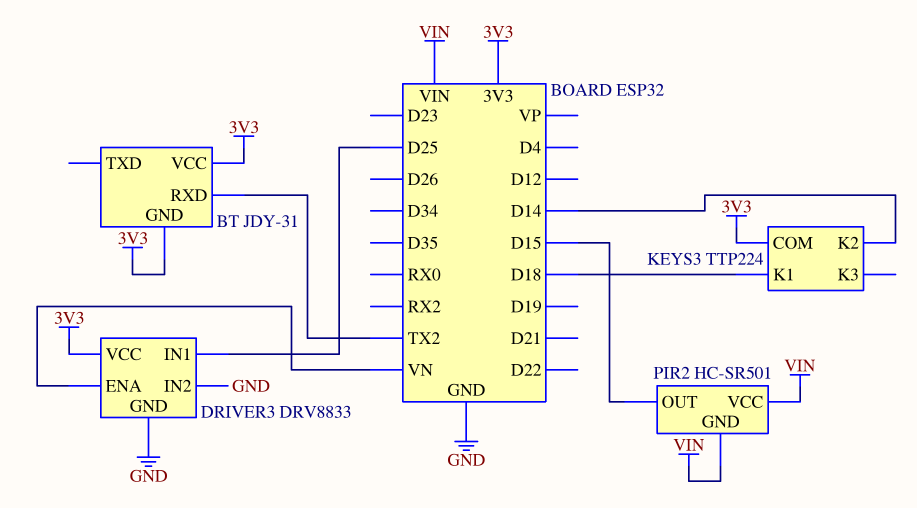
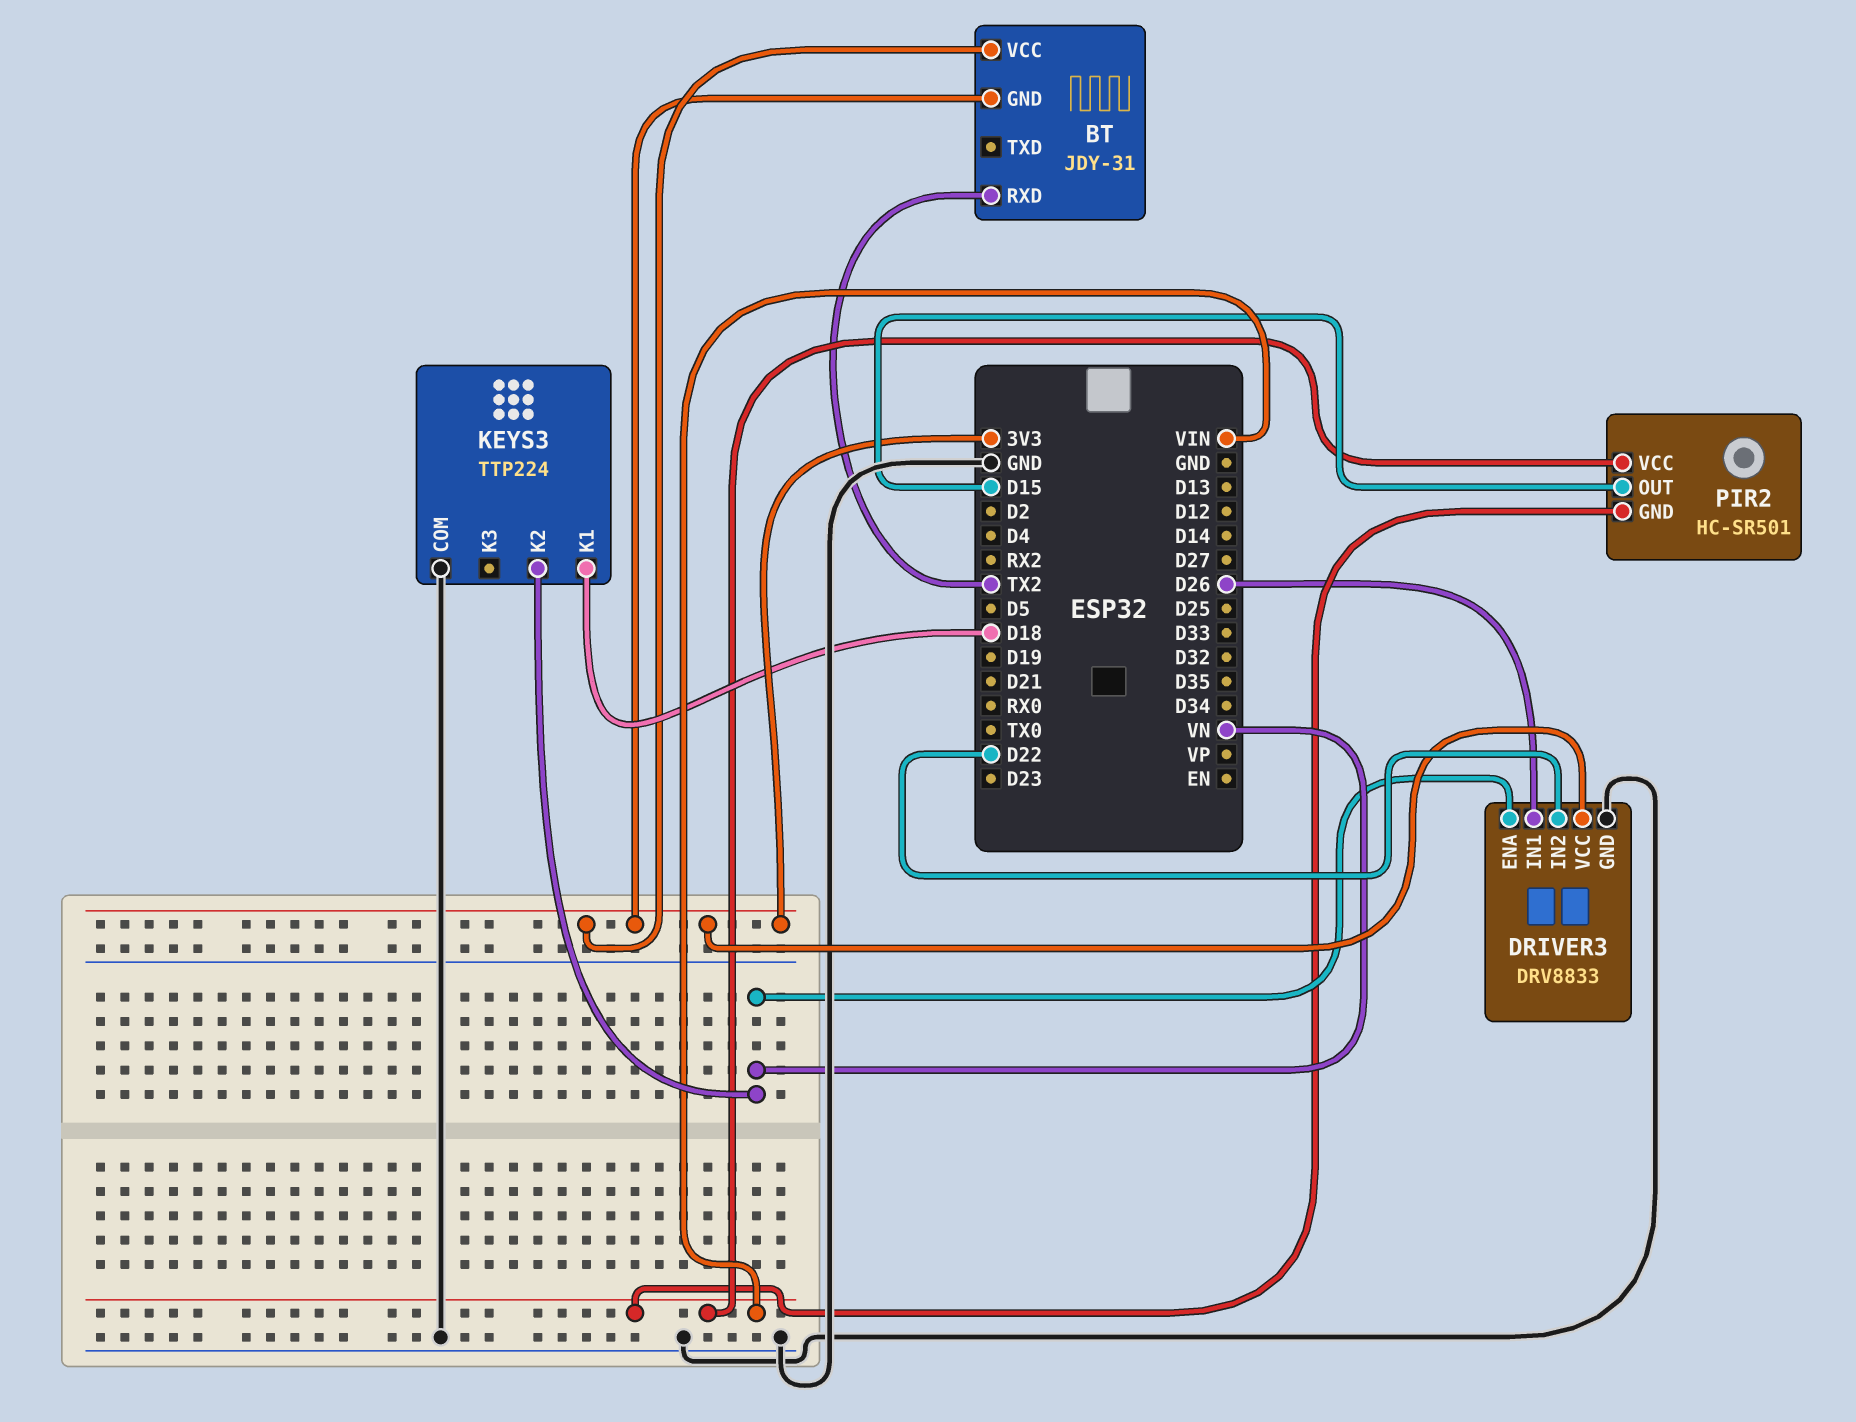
DRIVER3 pin IN1: D25 -> D26
DRIVER3 pin IN2: GND -> D22
KEYS3 pin COM: 3V3 -> GND
KEYS3 pin K2: D14 -> VN

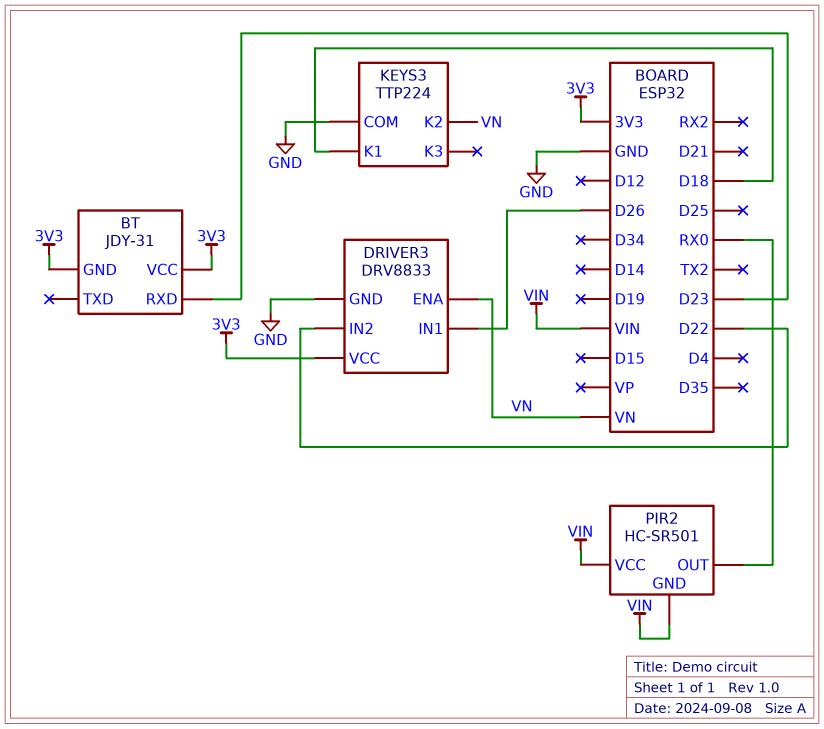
BT pin RXD: TX2 -> D23
PIR2 pin OUT: D15 -> RX0

